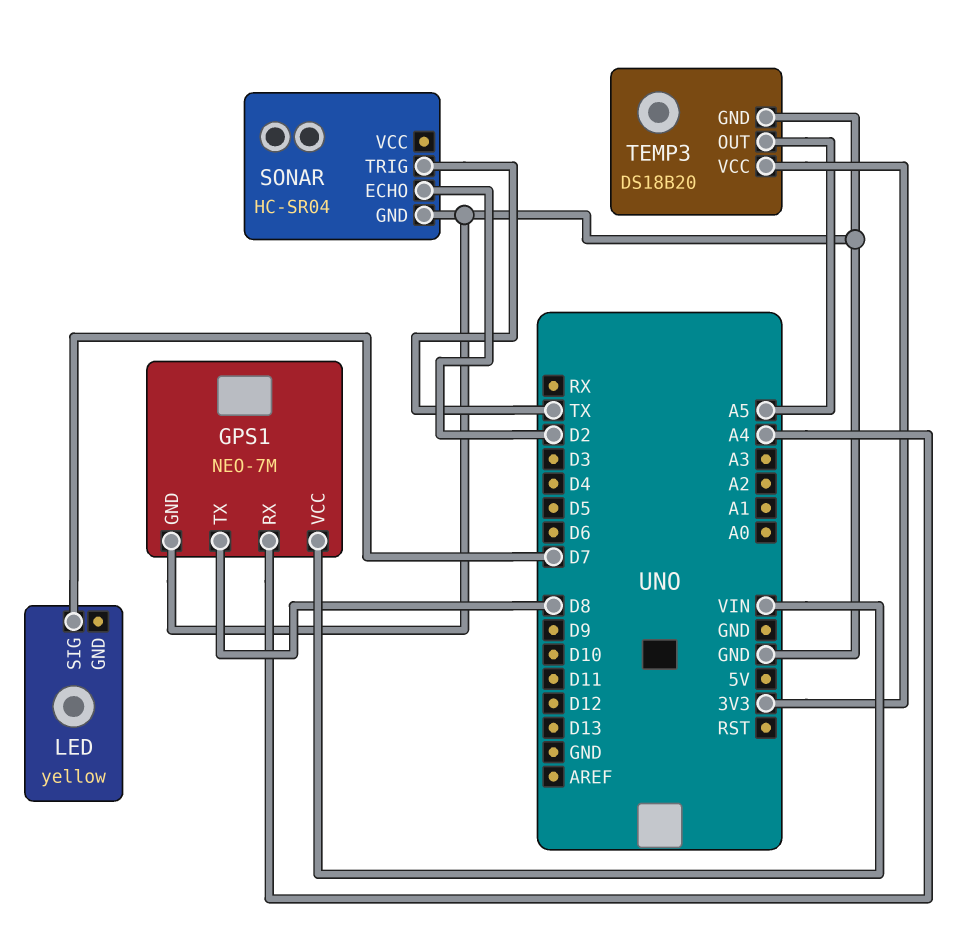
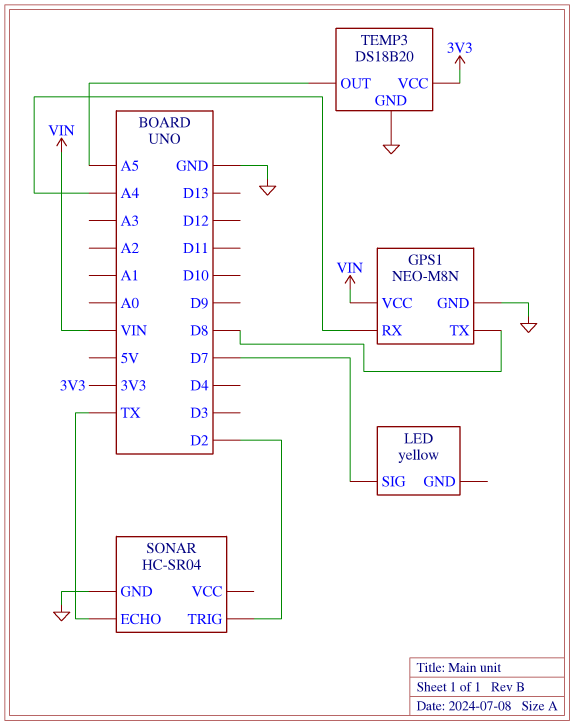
GPS1: NEO-7M -> NEO-M8N
SONAR pin ECHO: D2 -> TX
SONAR pin TRIG: TX -> D2

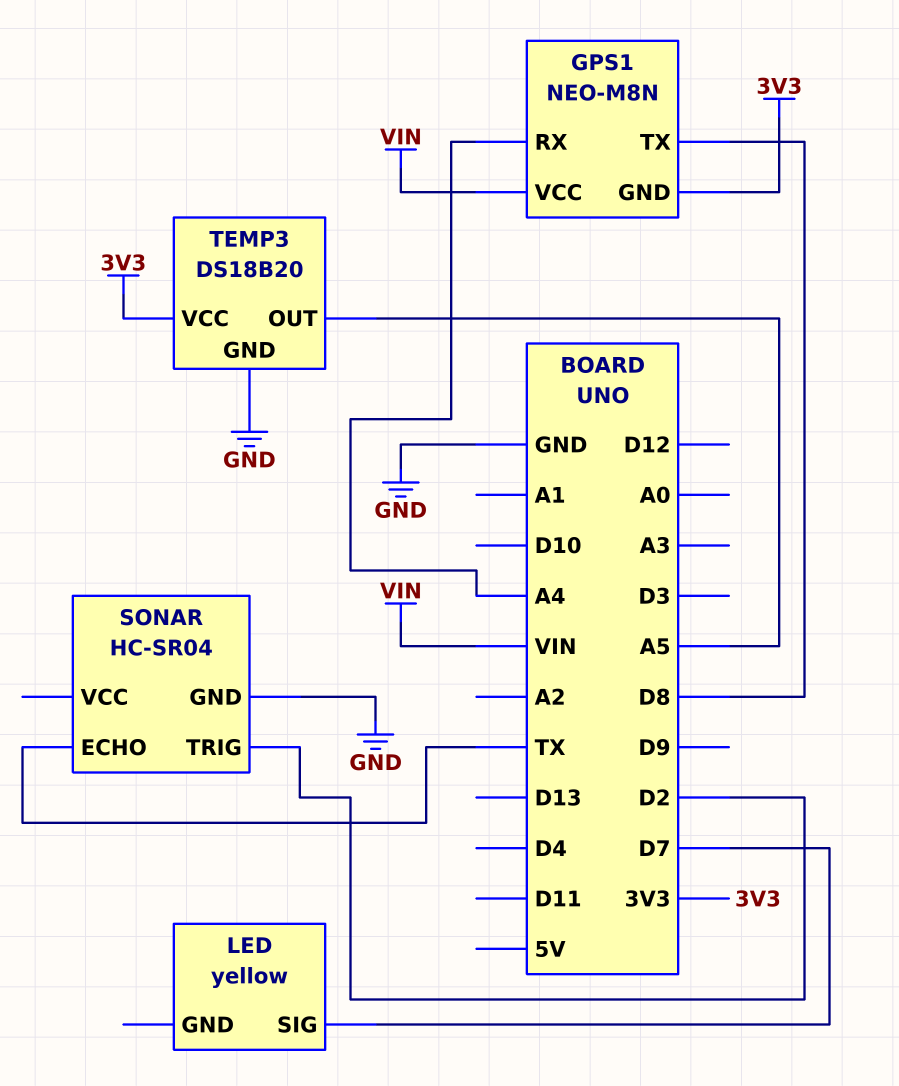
GPS1 pin GND: GND -> 3V3

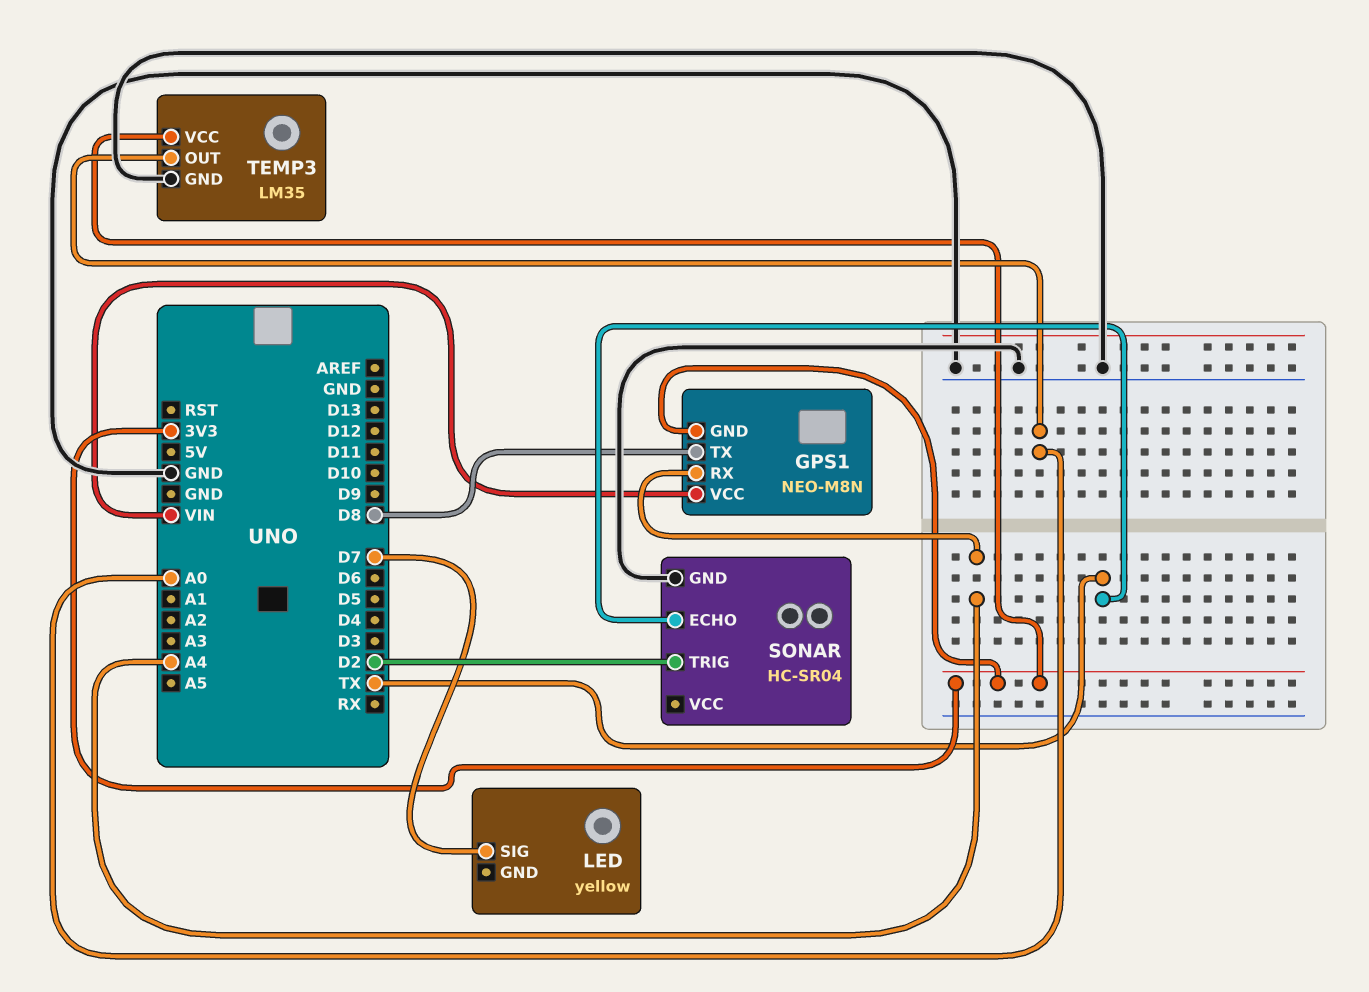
TEMP3: DS18B20 -> LM35
TEMP3 pin OUT: A5 -> A0

